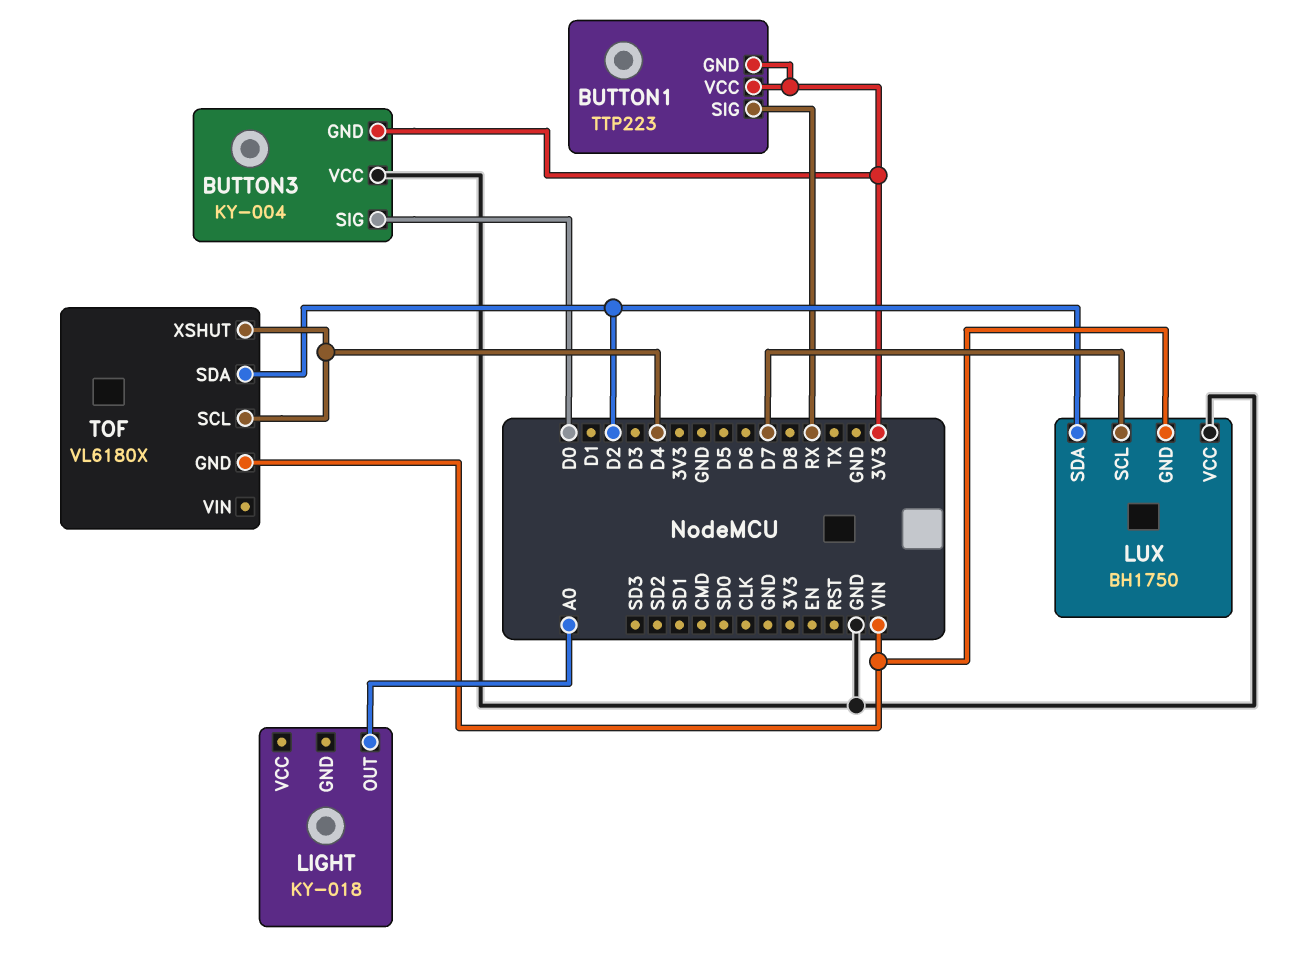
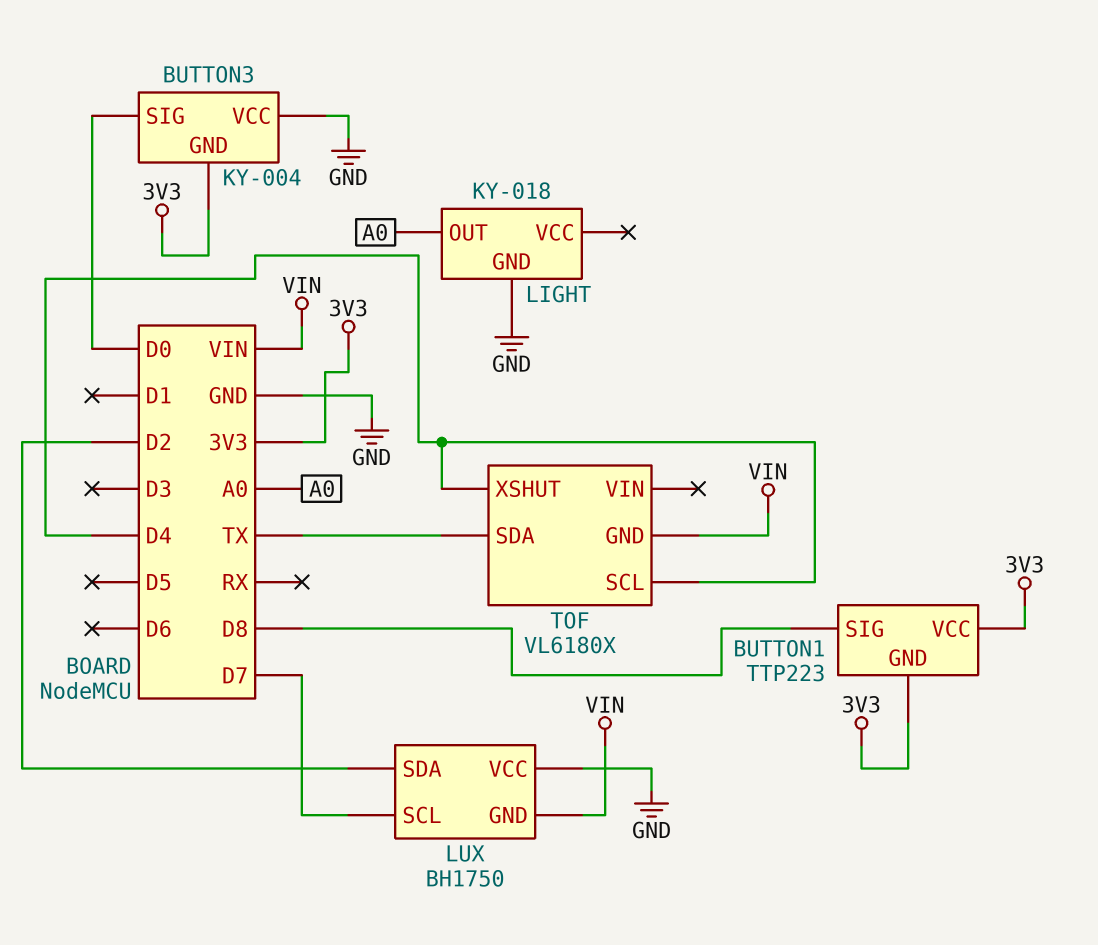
BUTTON1 pin SIG: RX -> D8
LIGHT pin GND: none -> GND
TOF pin SDA: D2 -> TX

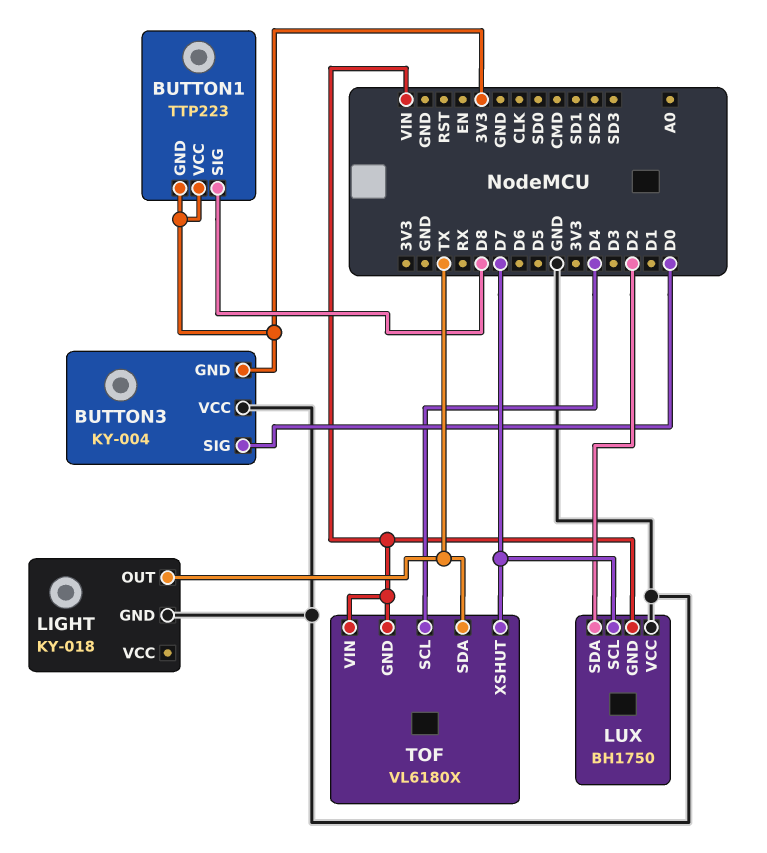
LIGHT pin OUT: A0 -> TX
TOF pin VIN: none -> VIN
TOF pin XSHUT: D4 -> D7

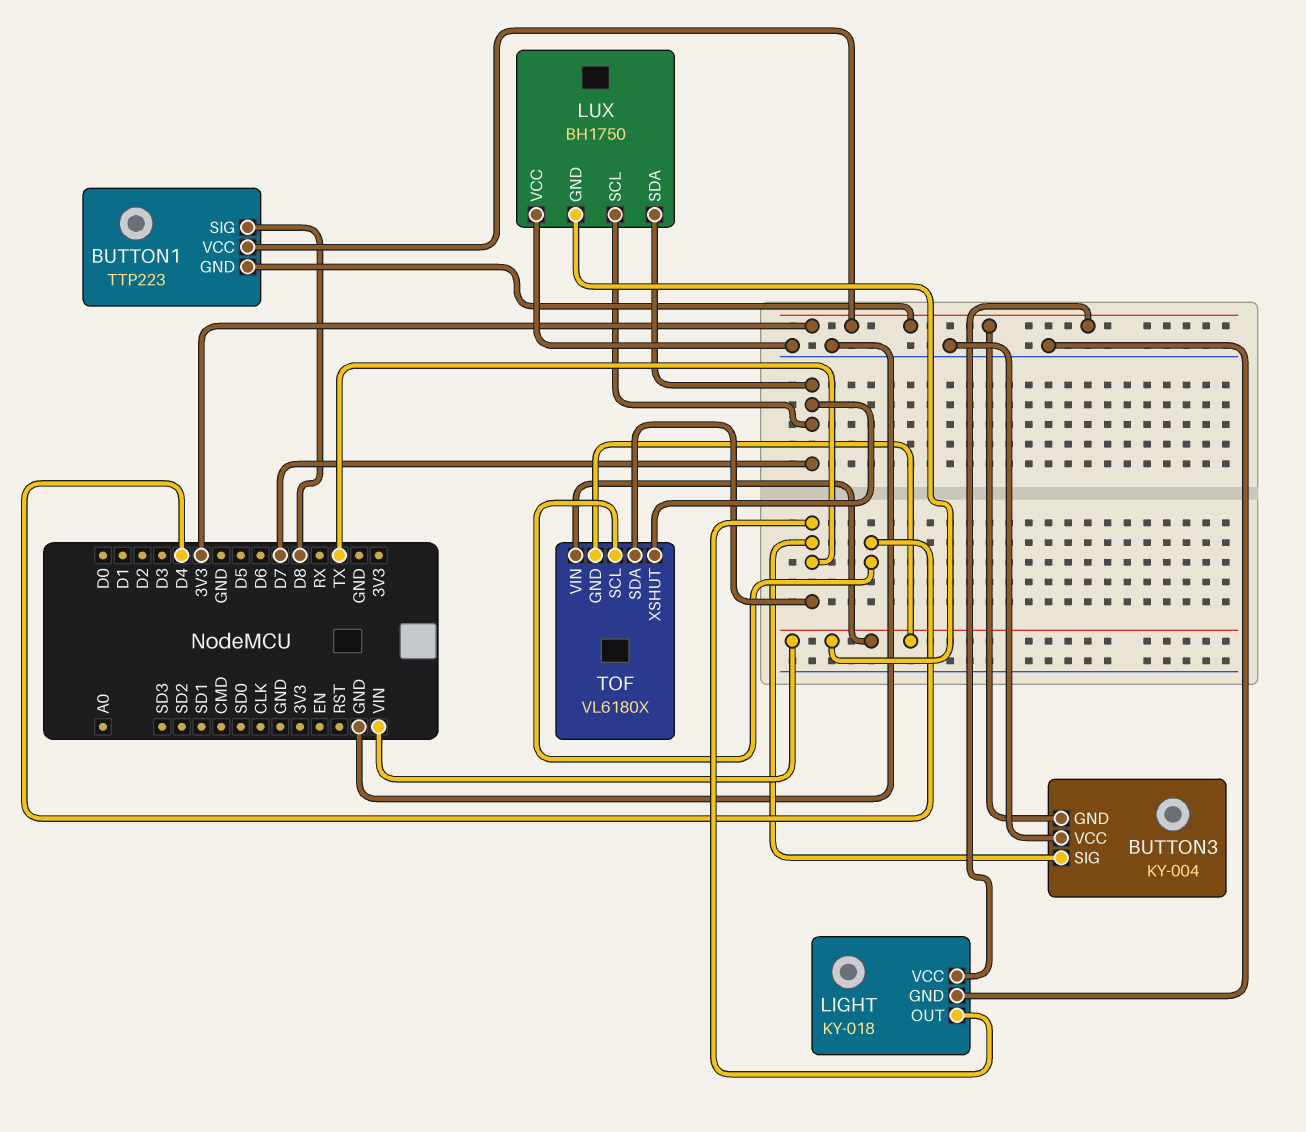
BUTTON3 pin SIG: D0 -> TX
LIGHT pin VCC: none -> 3V3
LUX pin SDA: D2 -> D7

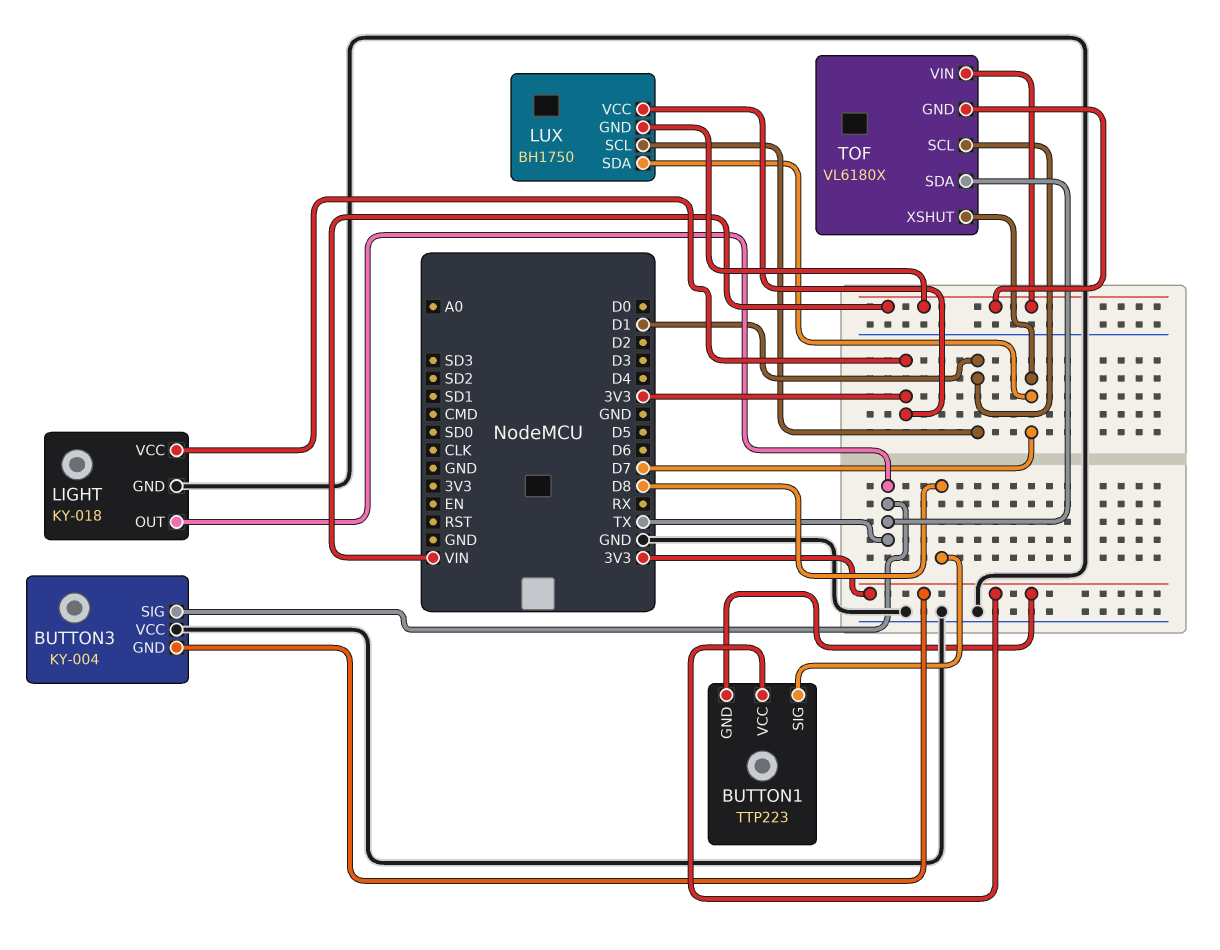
LUX pin SCL: D7 -> D1
LUX pin VCC: GND -> 3V3
TOF pin SCL: D4 -> D1

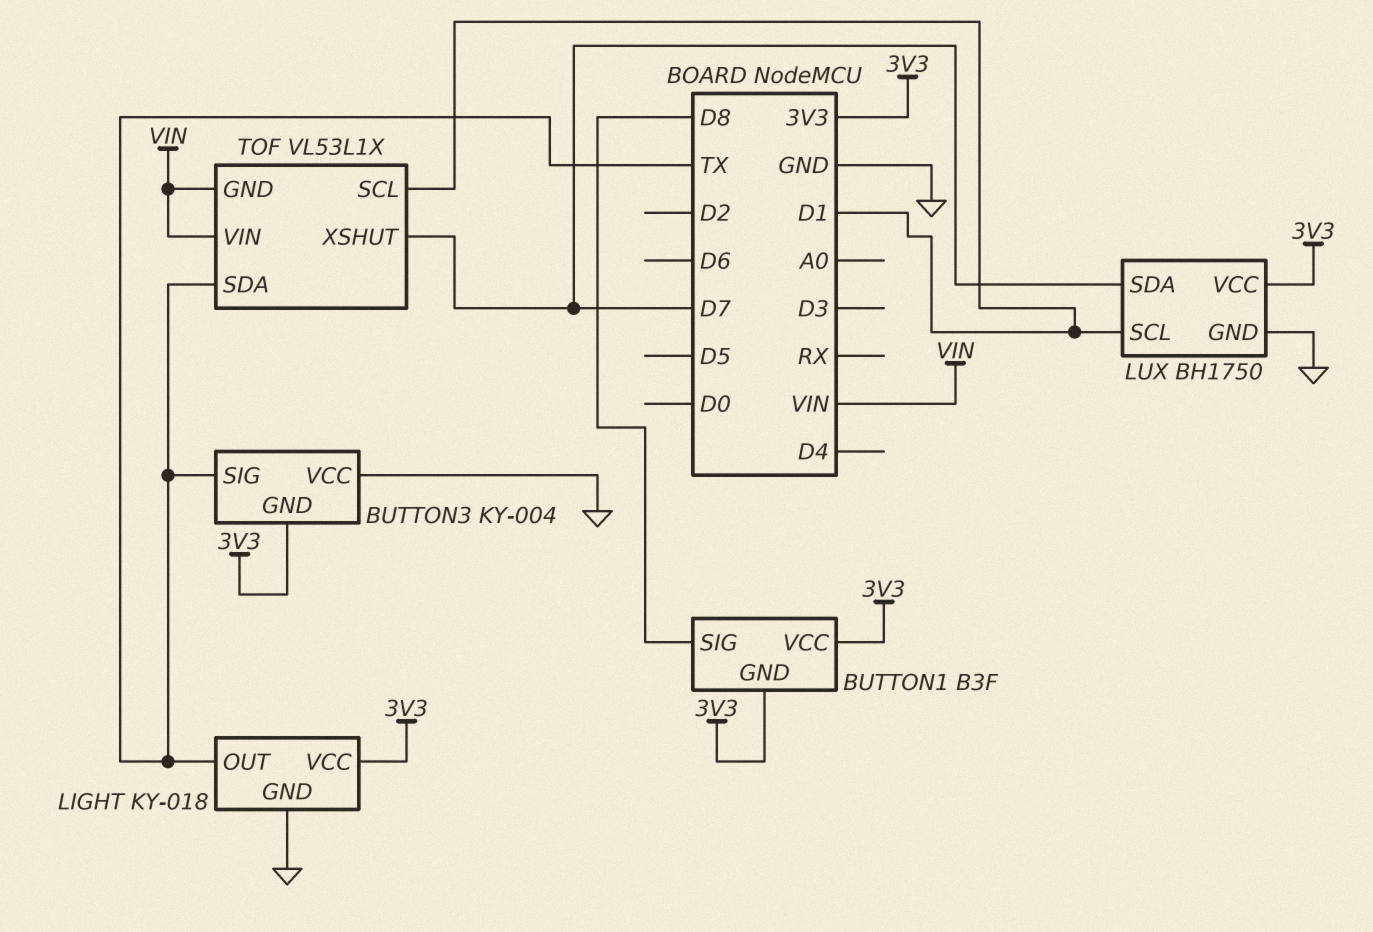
BUTTON1: TTP223 -> B3F
LUX pin GND: VIN -> GND
TOF: VL6180X -> VL53L1X

